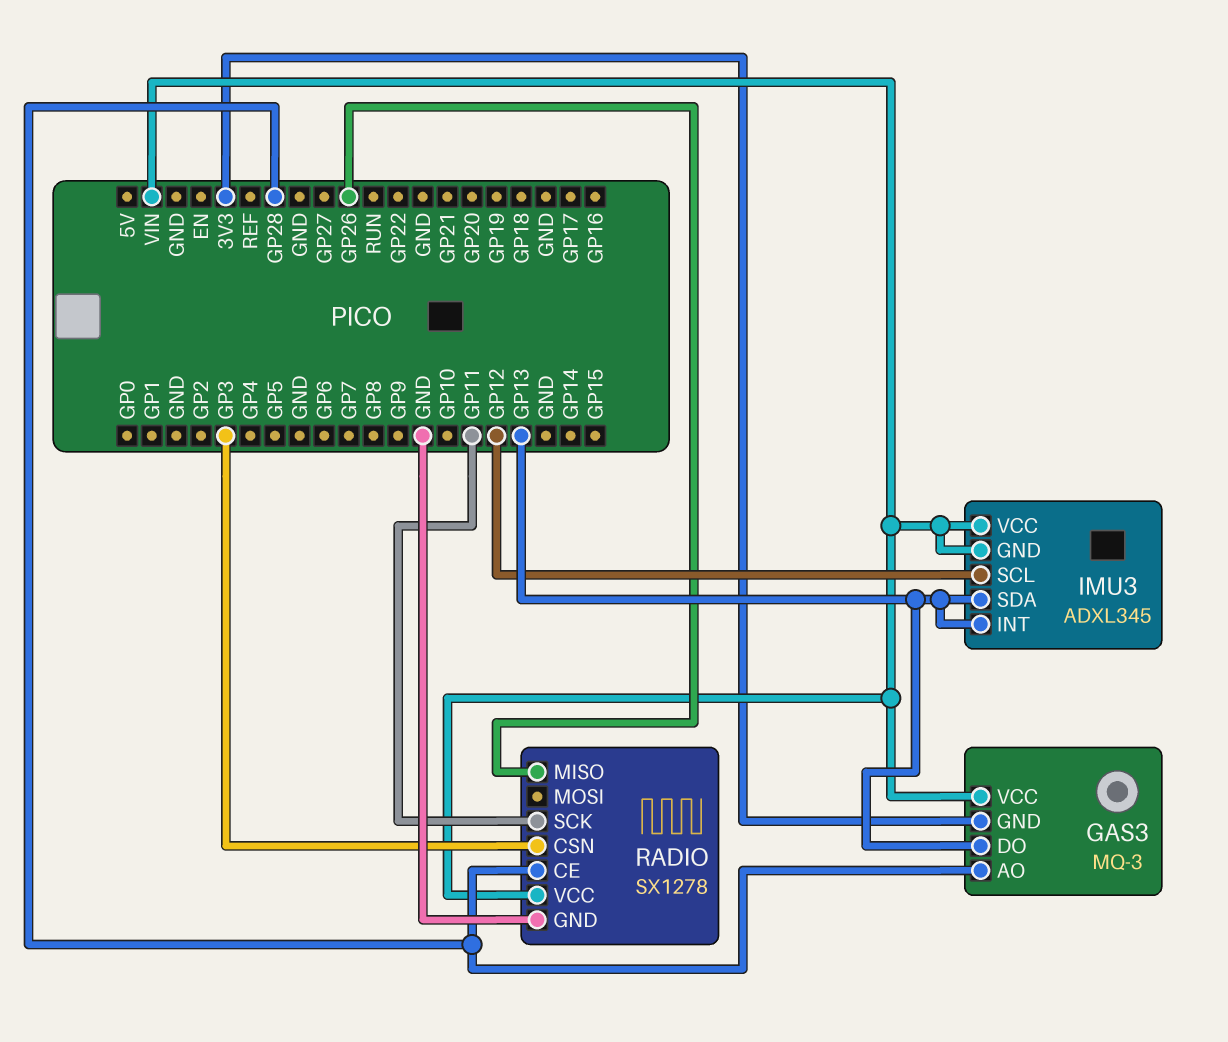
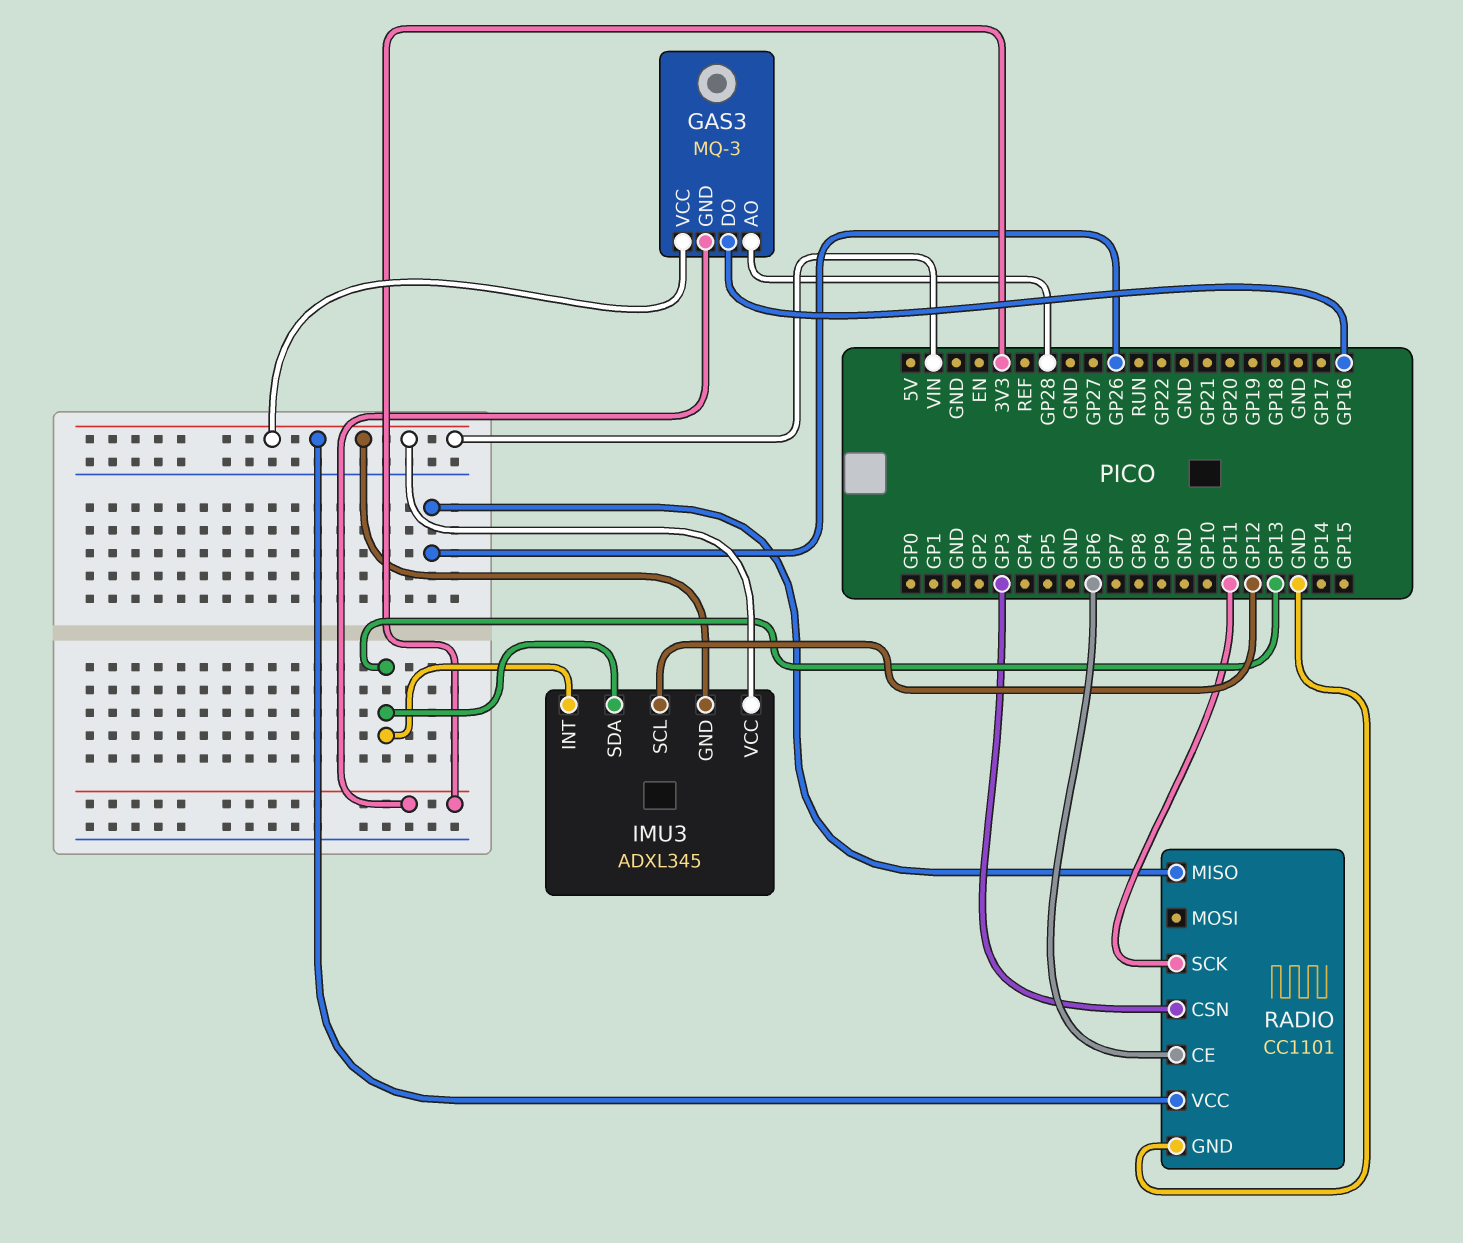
GAS3 pin DO: GP13 -> GP16
RADIO: SX1278 -> CC1101
RADIO pin CE: GP28 -> GP6

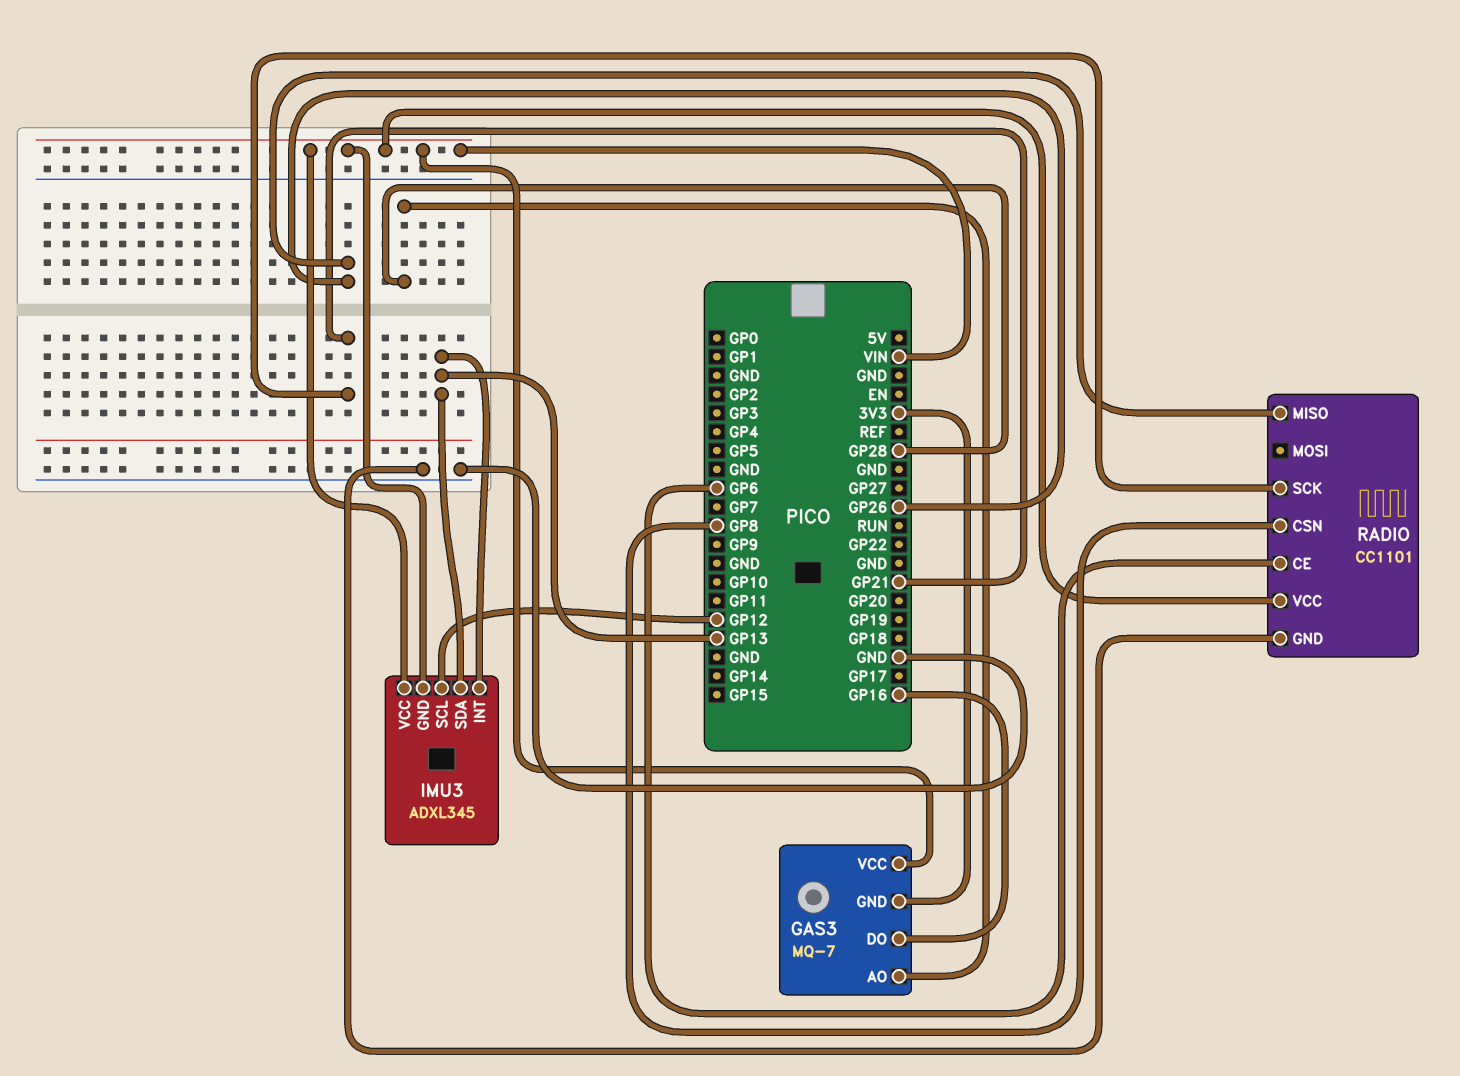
GAS3: MQ-3 -> MQ-7
RADIO pin CSN: GP3 -> GP8
RADIO pin SCK: GP11 -> GP21

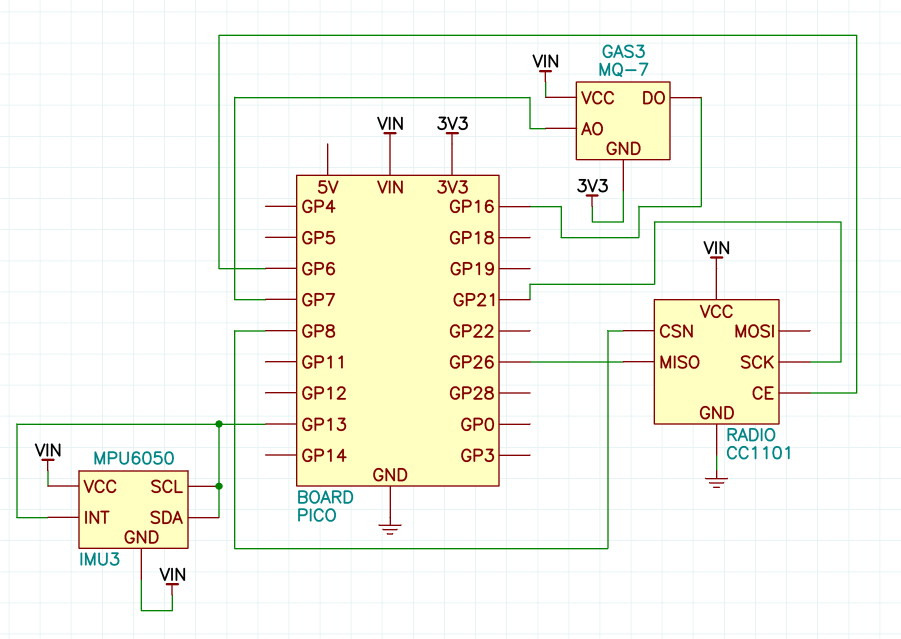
GAS3 pin AO: GP28 -> GP7
IMU3: ADXL345 -> MPU6050
IMU3 pin SCL: GP12 -> GP13

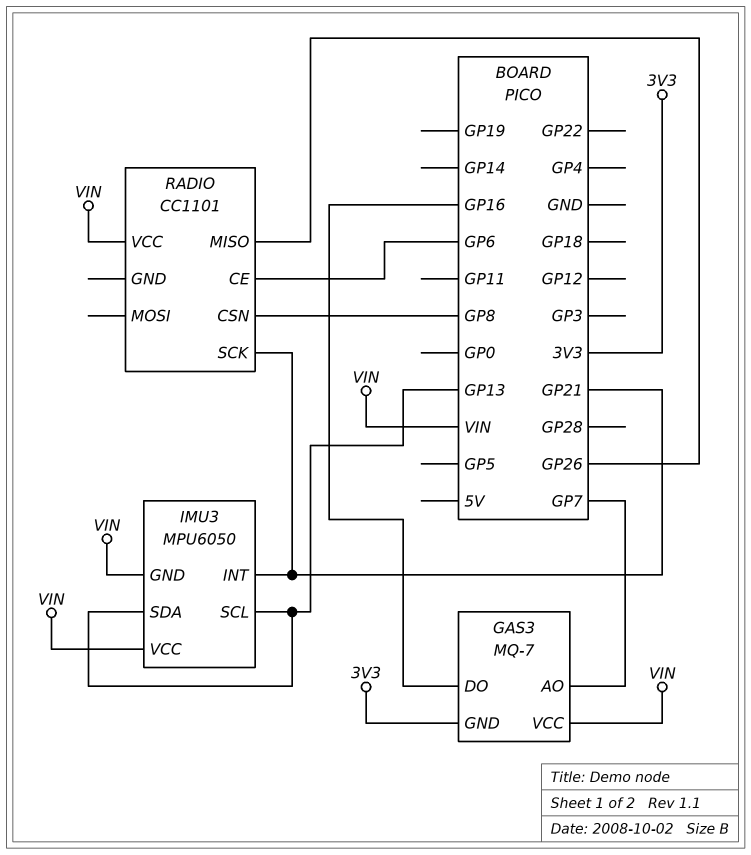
IMU3 pin INT: GP13 -> GP21
RADIO pin GND: GND -> none

